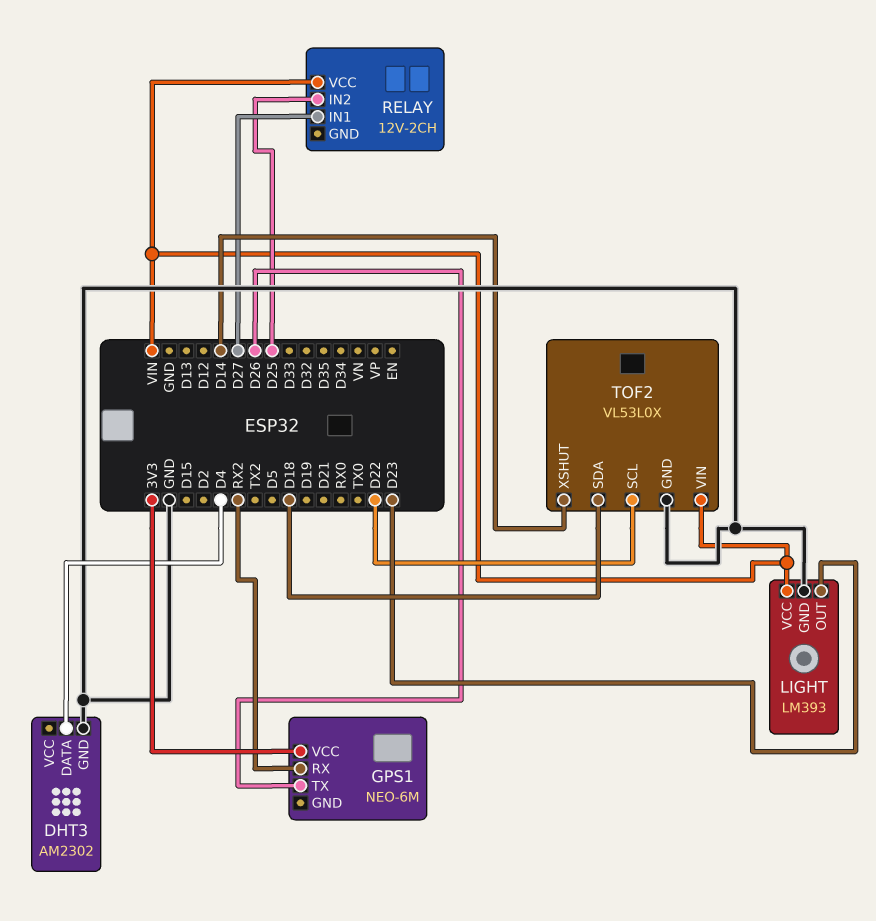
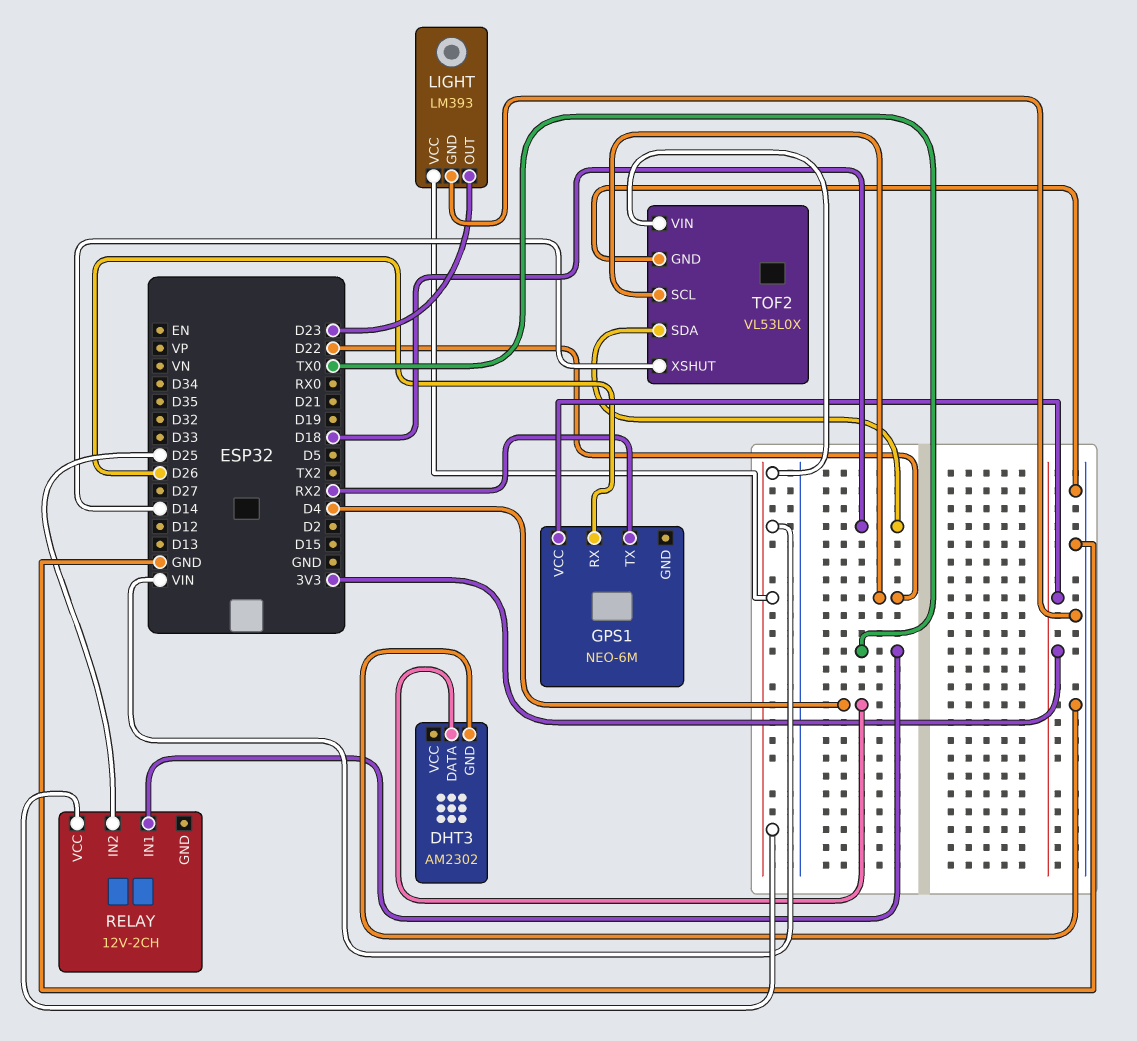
GPS1 pin RX: RX2 -> D26
GPS1 pin TX: D26 -> RX2
RELAY pin IN1: D27 -> TX0

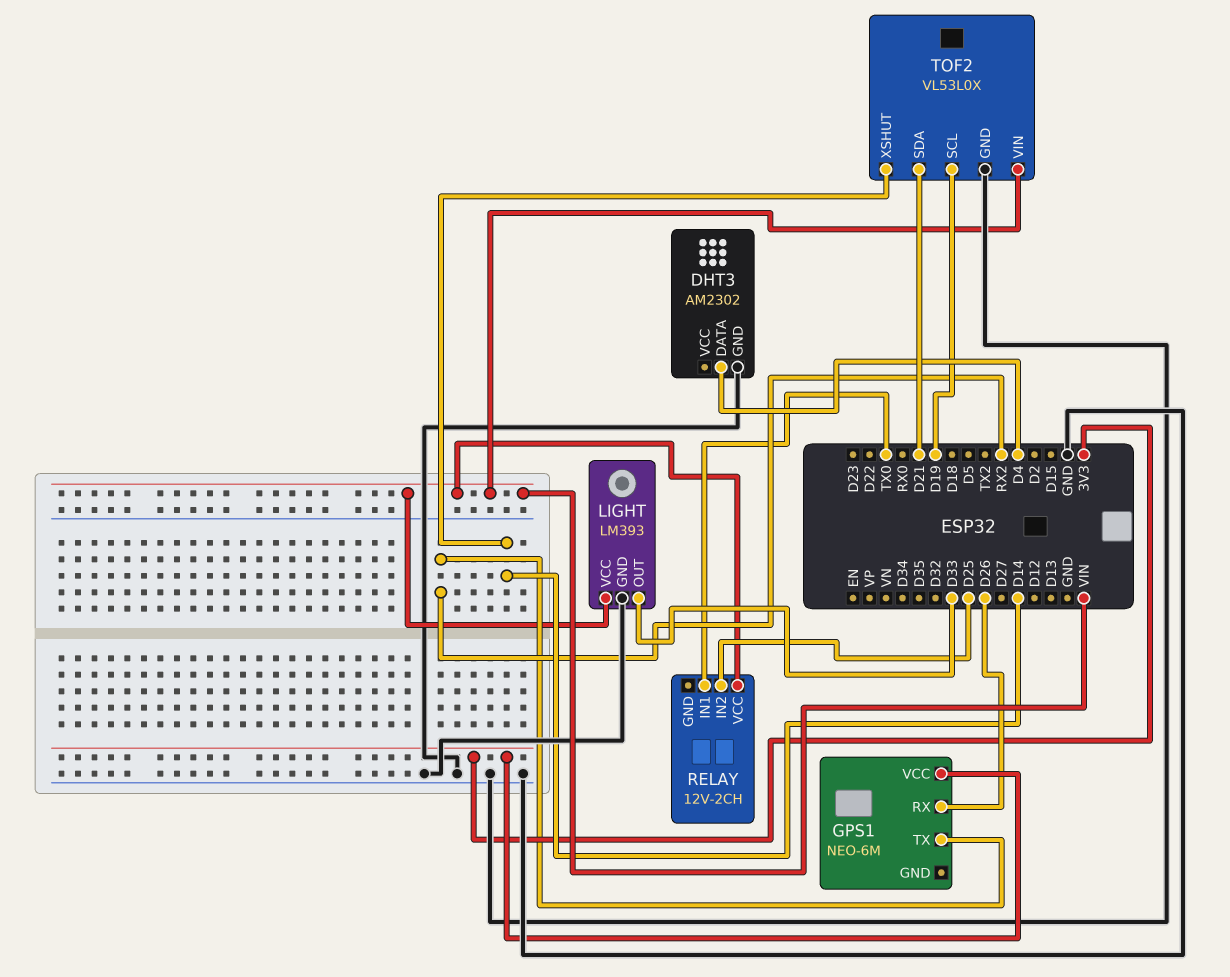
LIGHT pin OUT: D23 -> D33
TOF2 pin SCL: D22 -> D19
TOF2 pin SDA: D18 -> D21

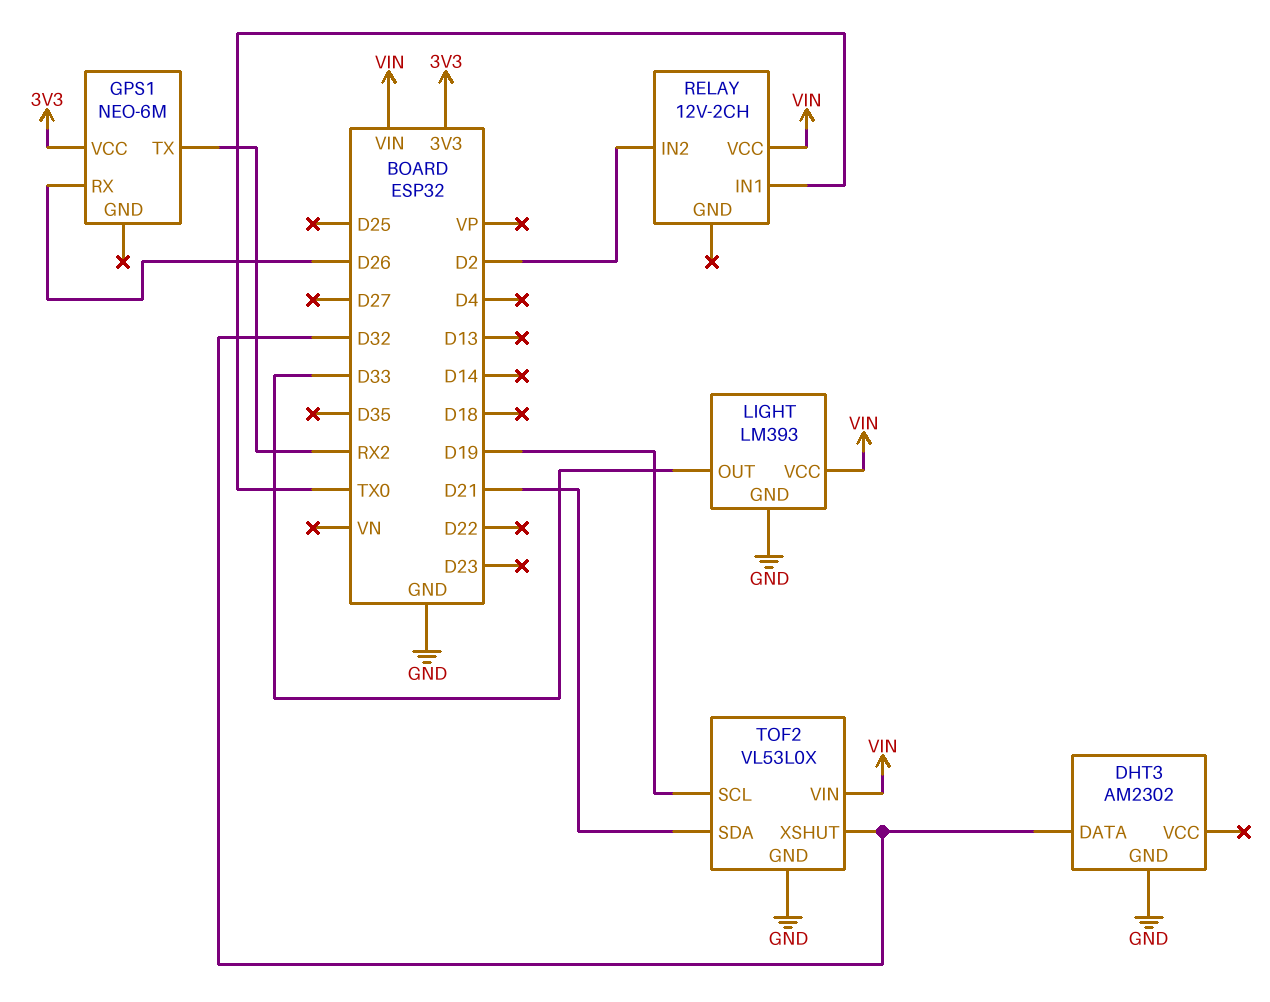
DHT3 pin DATA: D4 -> D32
RELAY pin IN2: D25 -> D2
TOF2 pin XSHUT: D14 -> D32

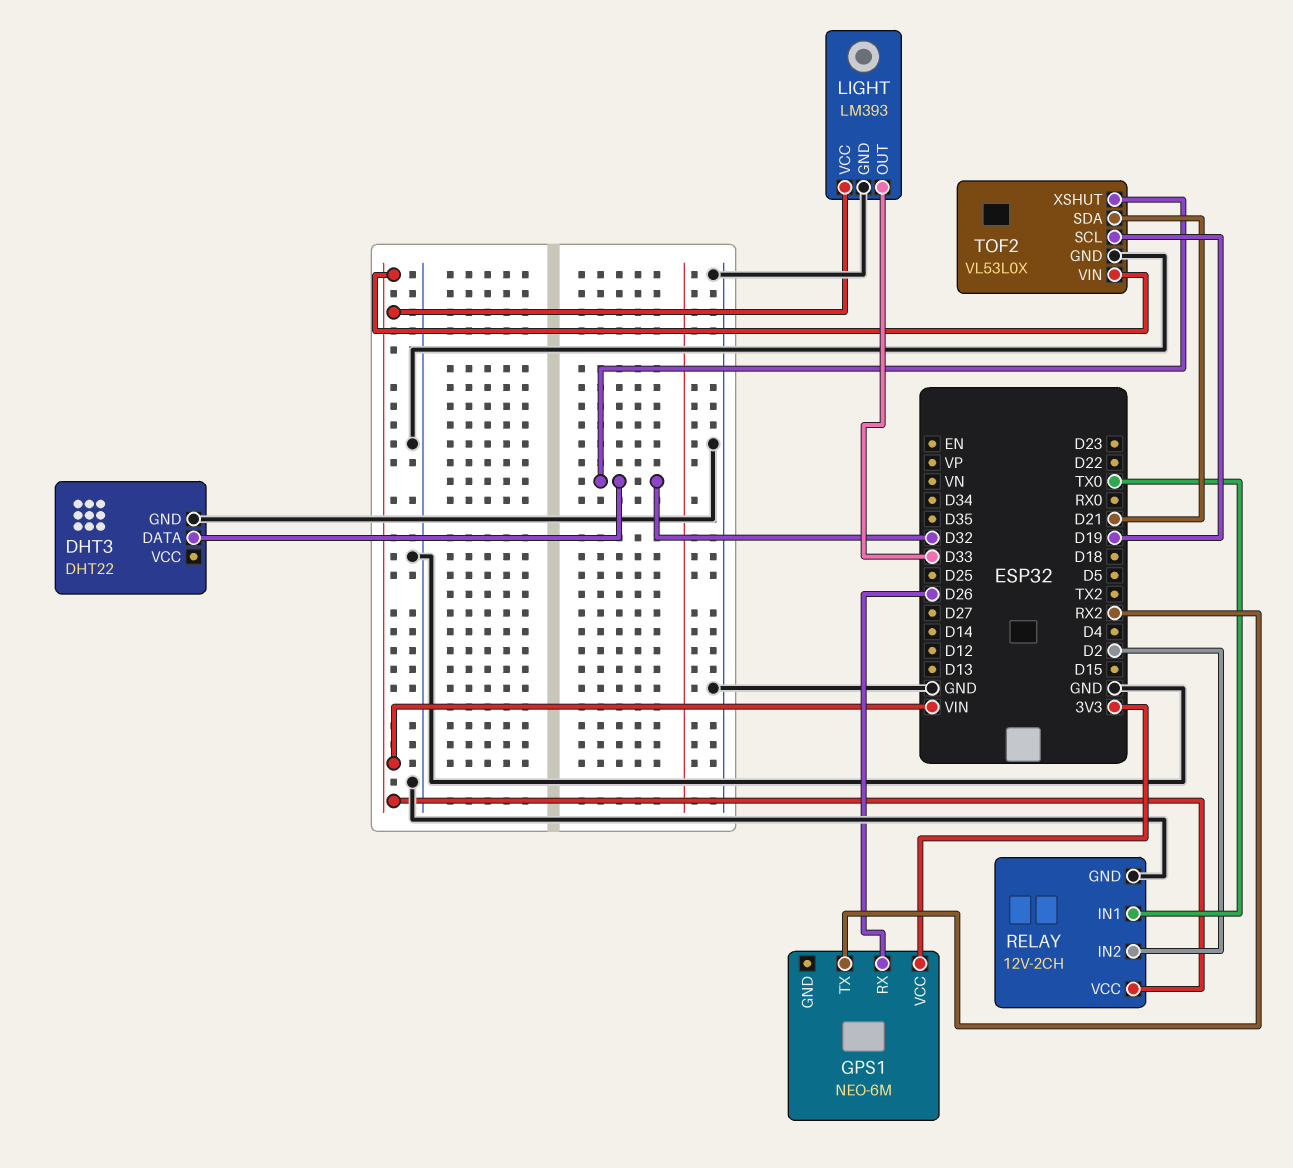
DHT3: AM2302 -> DHT22
RELAY pin GND: none -> GND

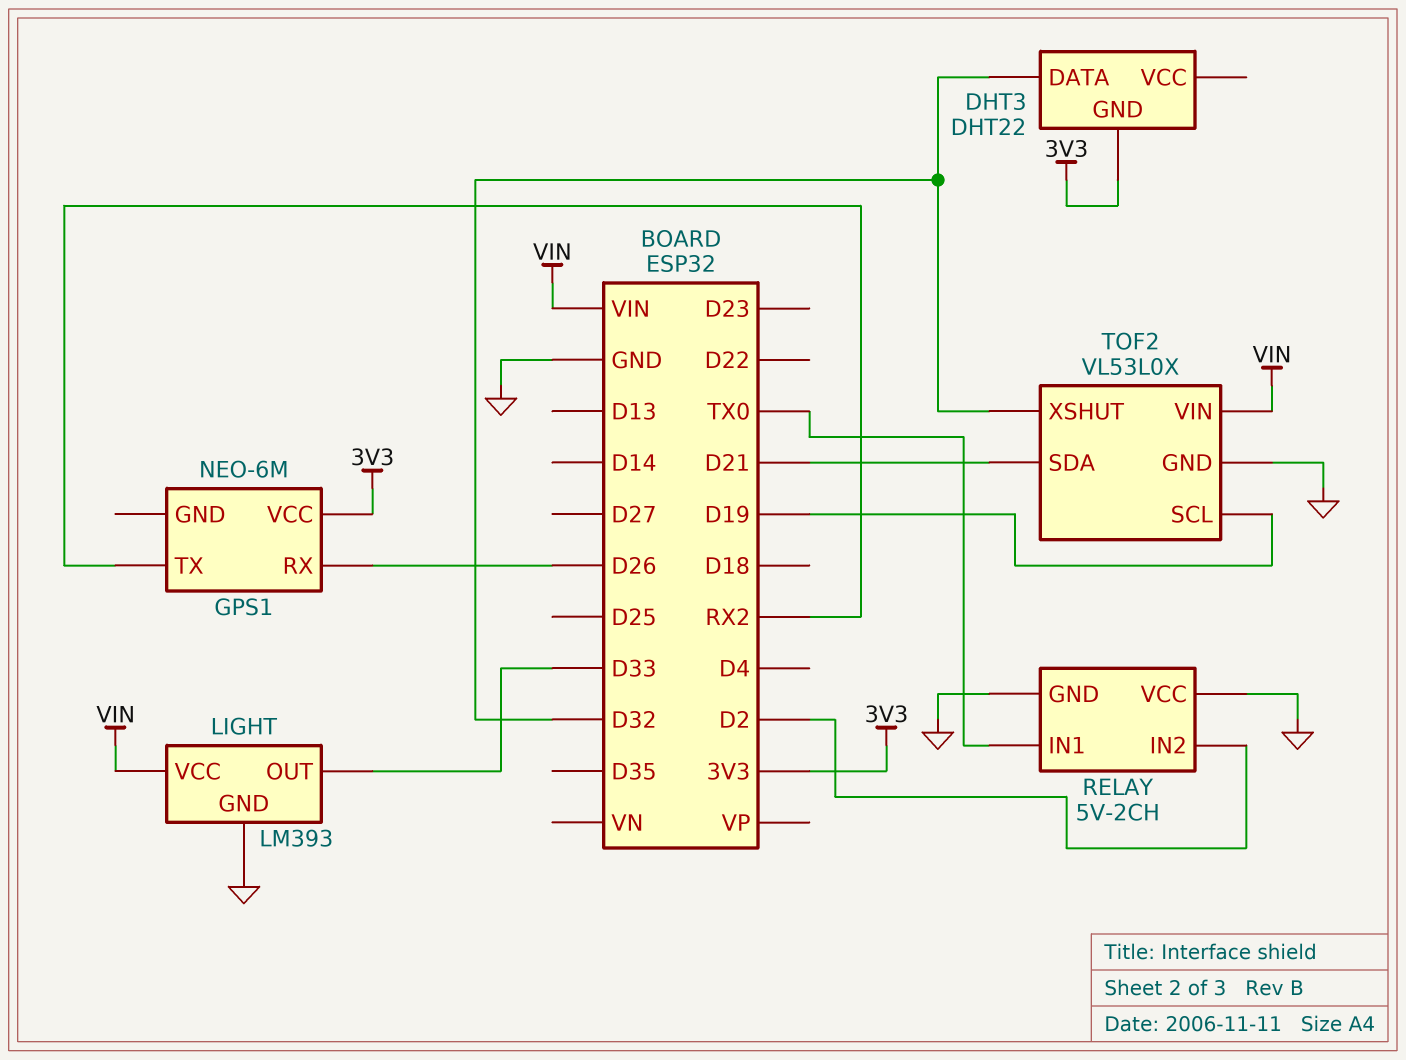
DHT3 pin GND: GND -> 3V3
RELAY: 12V-2CH -> 5V-2CH
RELAY pin VCC: VIN -> GND

